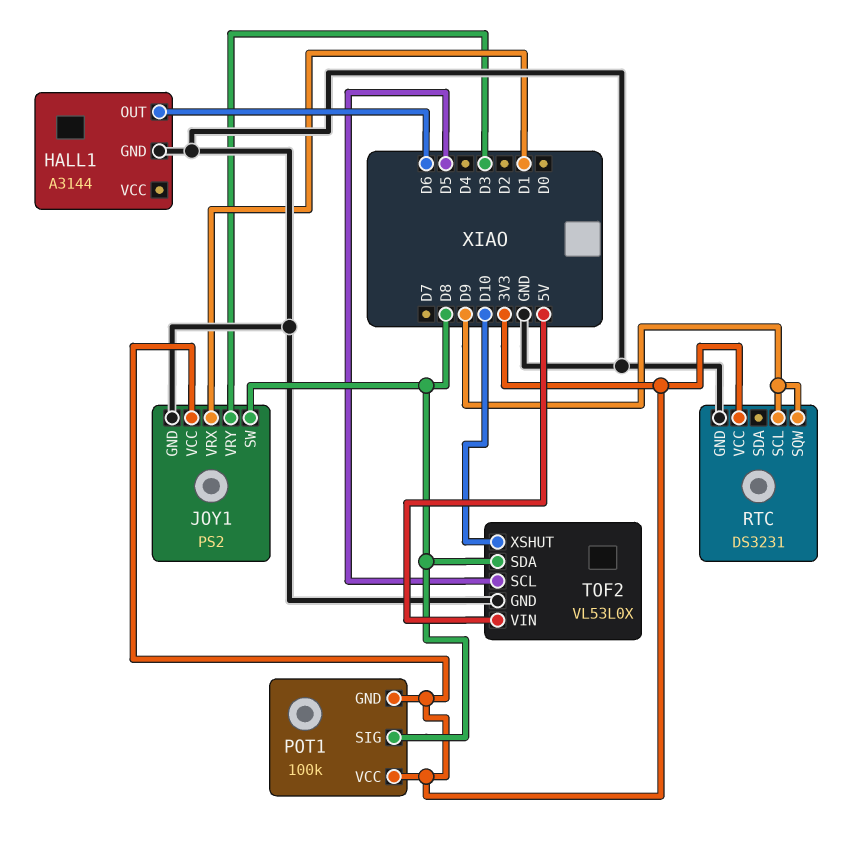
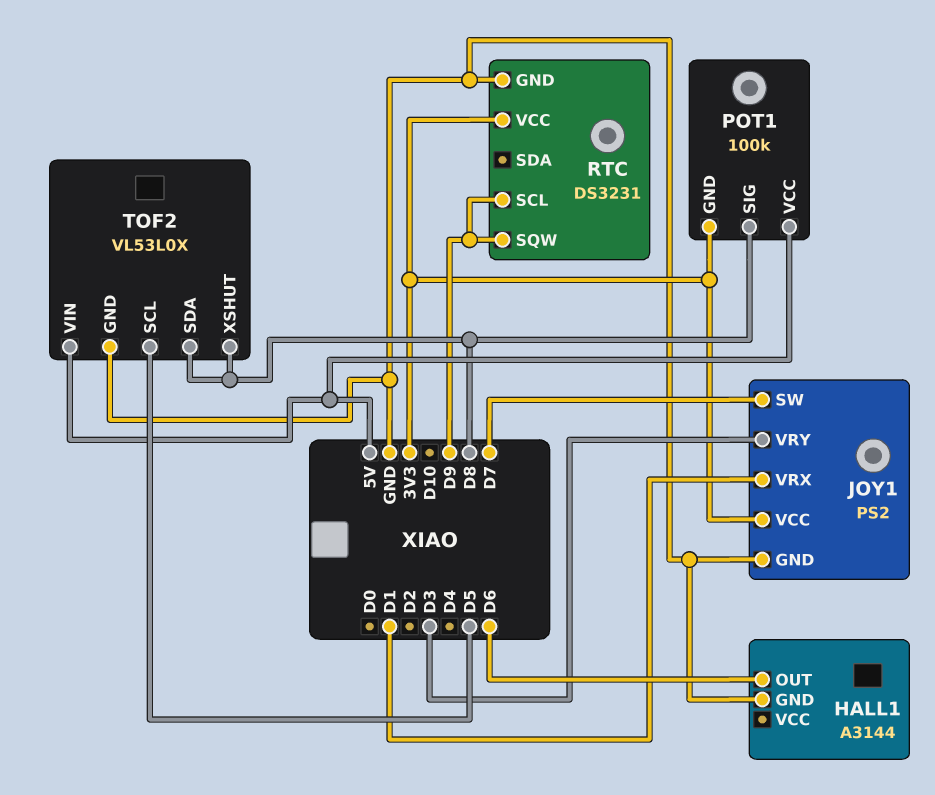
JOY1 pin SW: D8 -> D7
POT1 pin VCC: 3V3 -> 5V
TOF2 pin XSHUT: D10 -> D8

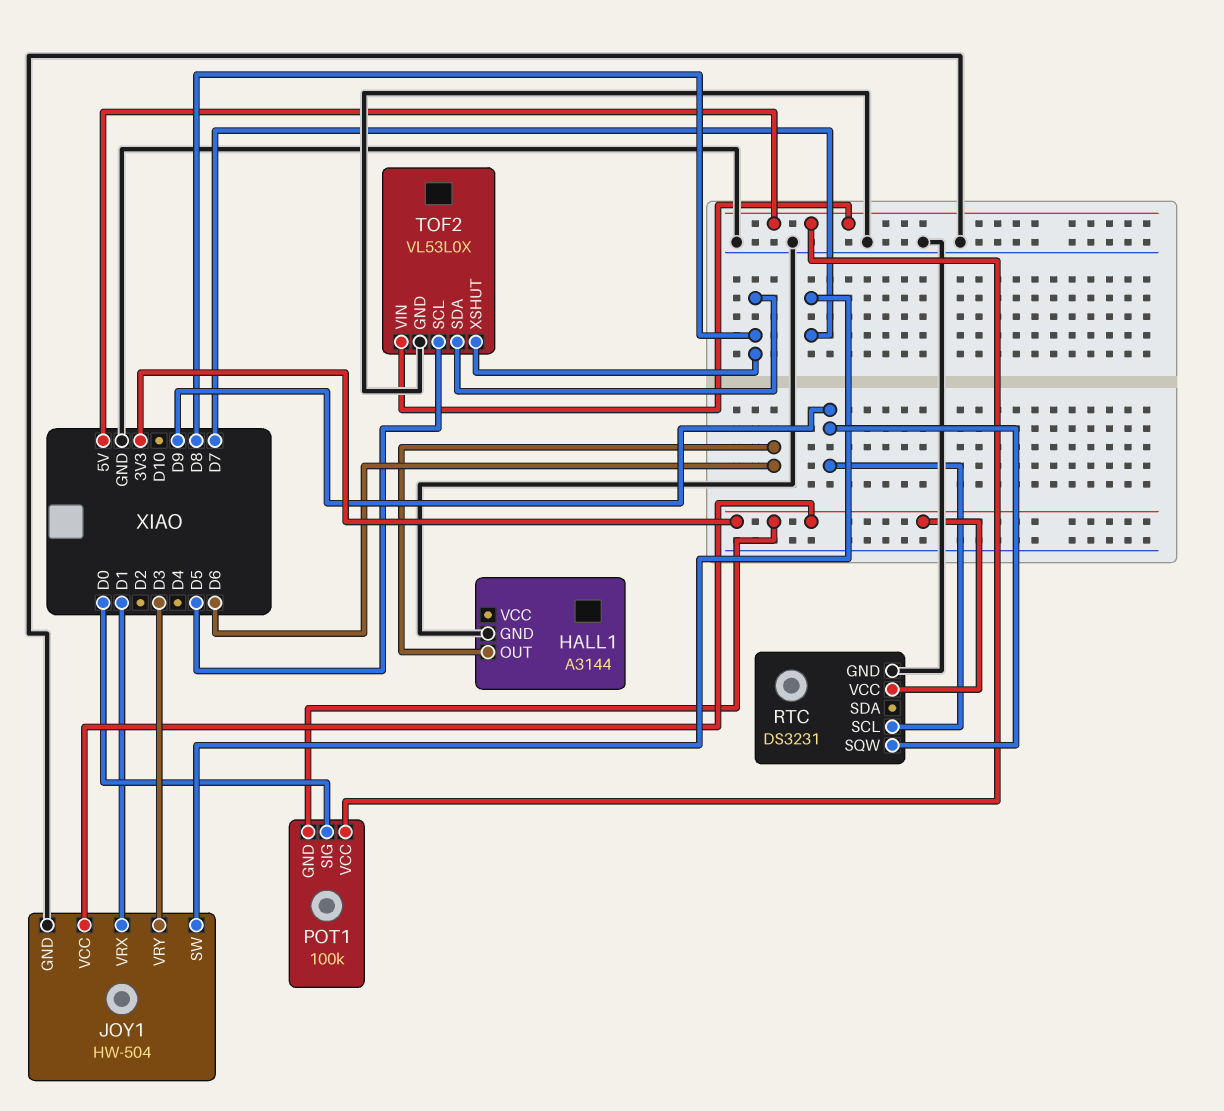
JOY1: PS2 -> HW-504
POT1 pin SIG: D8 -> D0

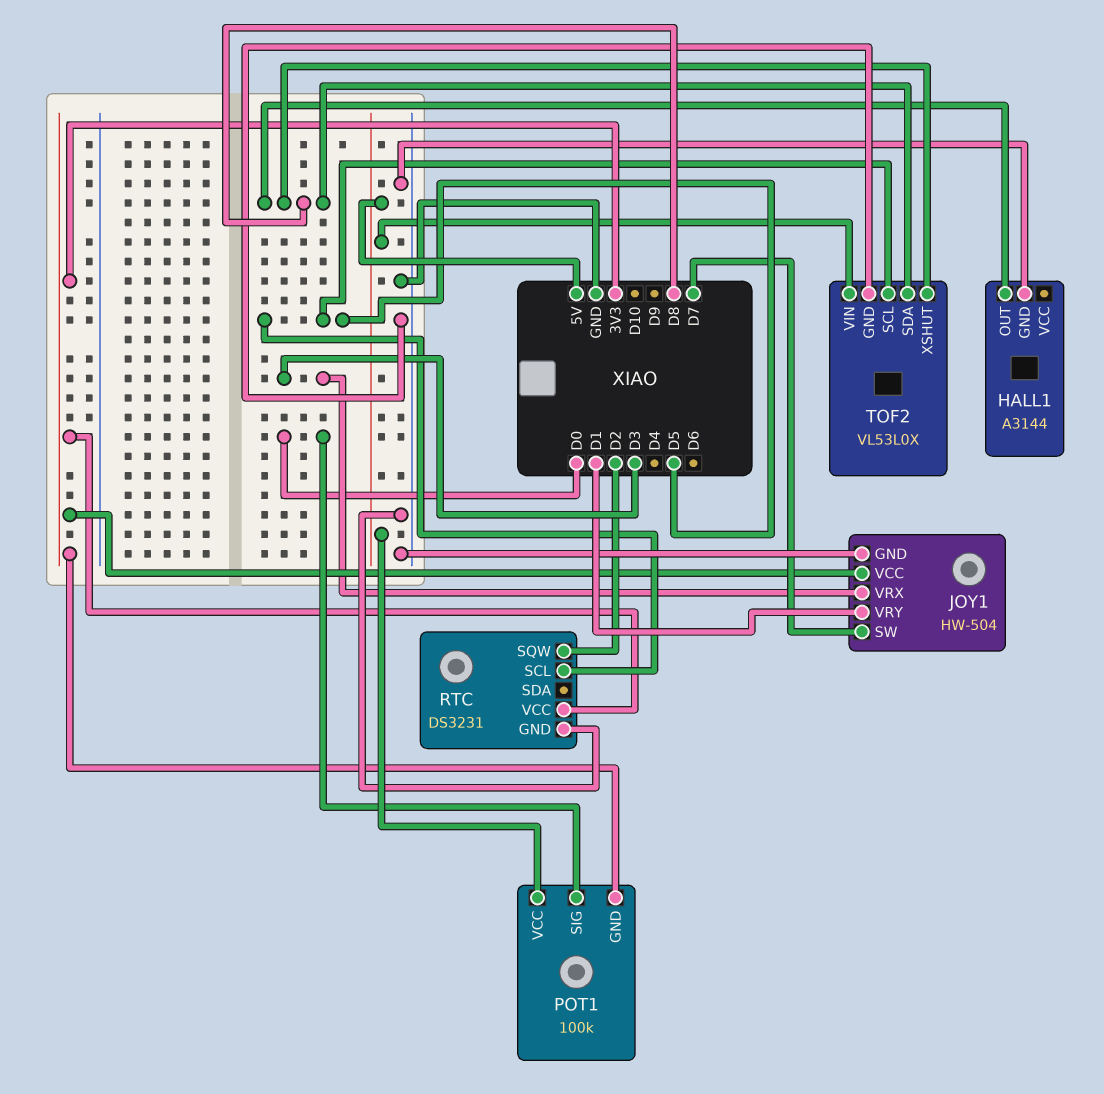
HALL1 pin OUT: D6 -> D8
JOY1 pin VRX: D1 -> D3
JOY1 pin VRY: D3 -> D1
RTC pin SCL: D9 -> D5
RTC pin SQW: D9 -> D2

